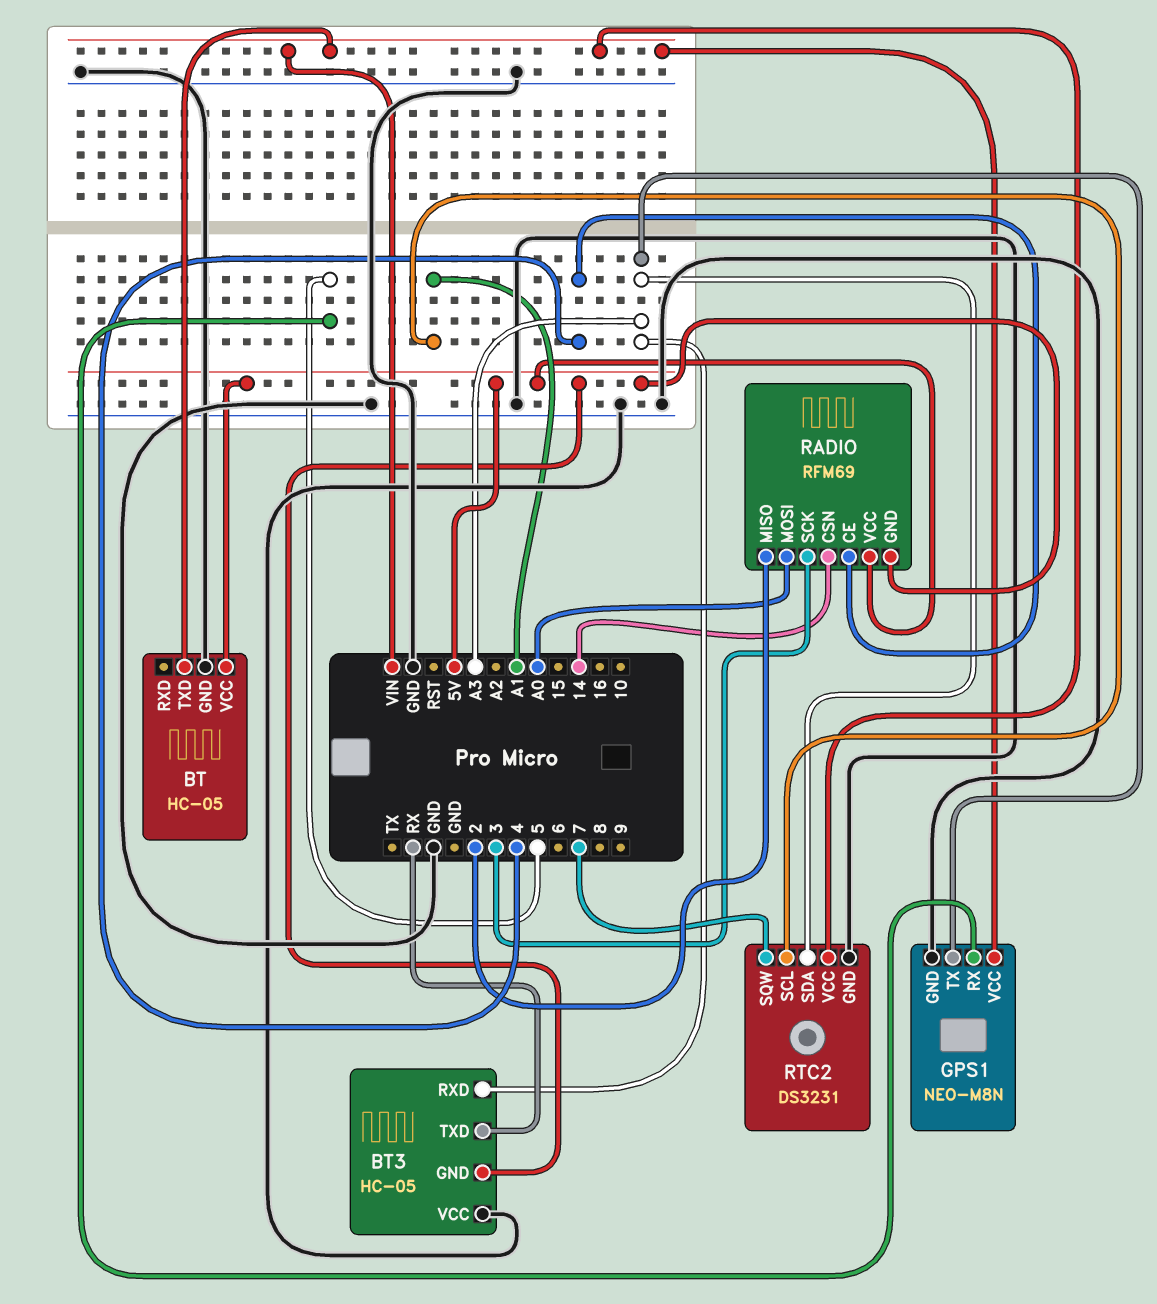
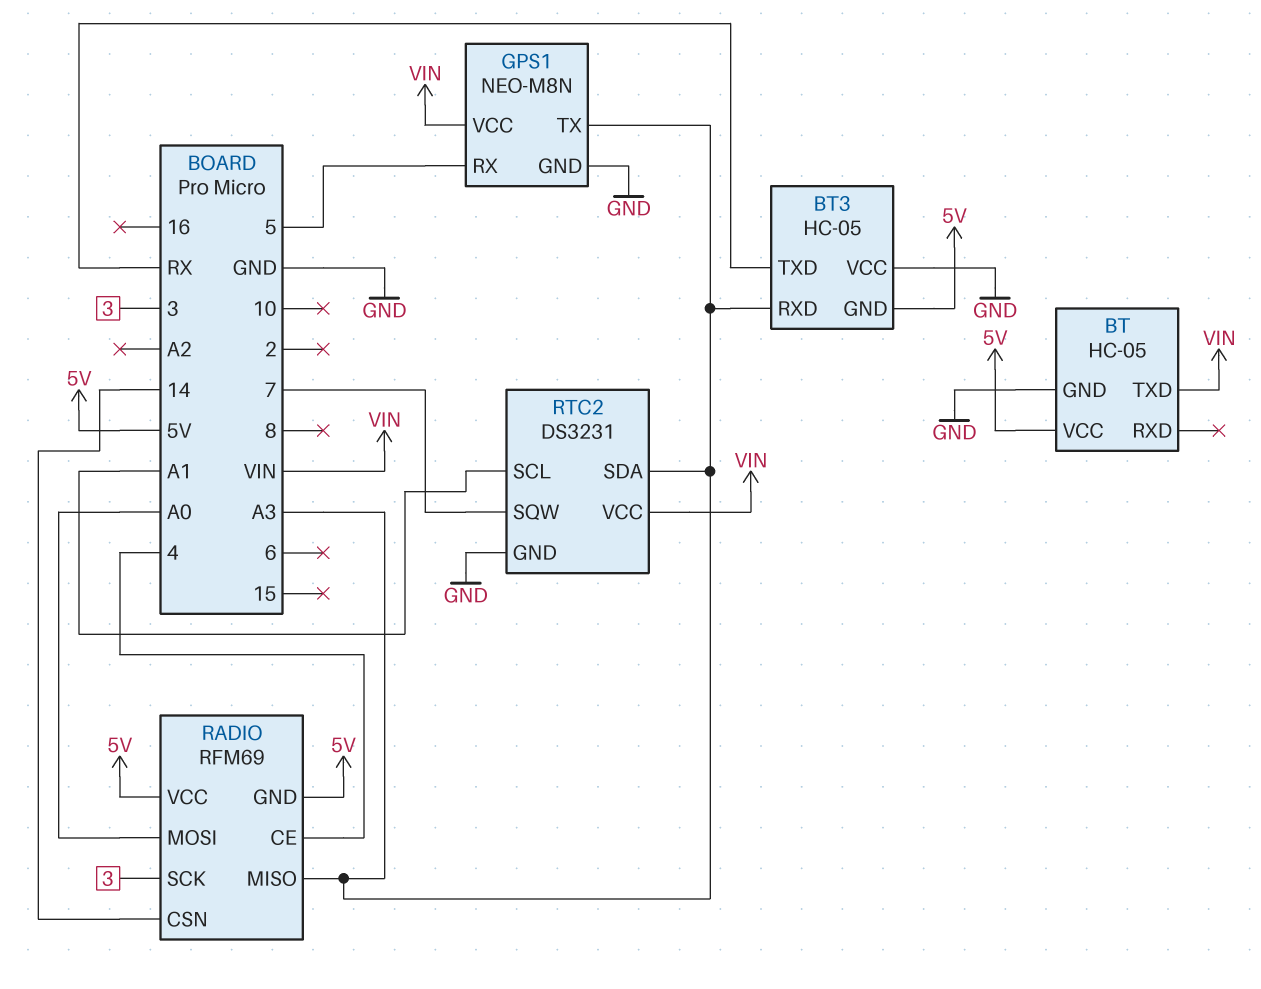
RADIO pin MISO: 2 -> A3

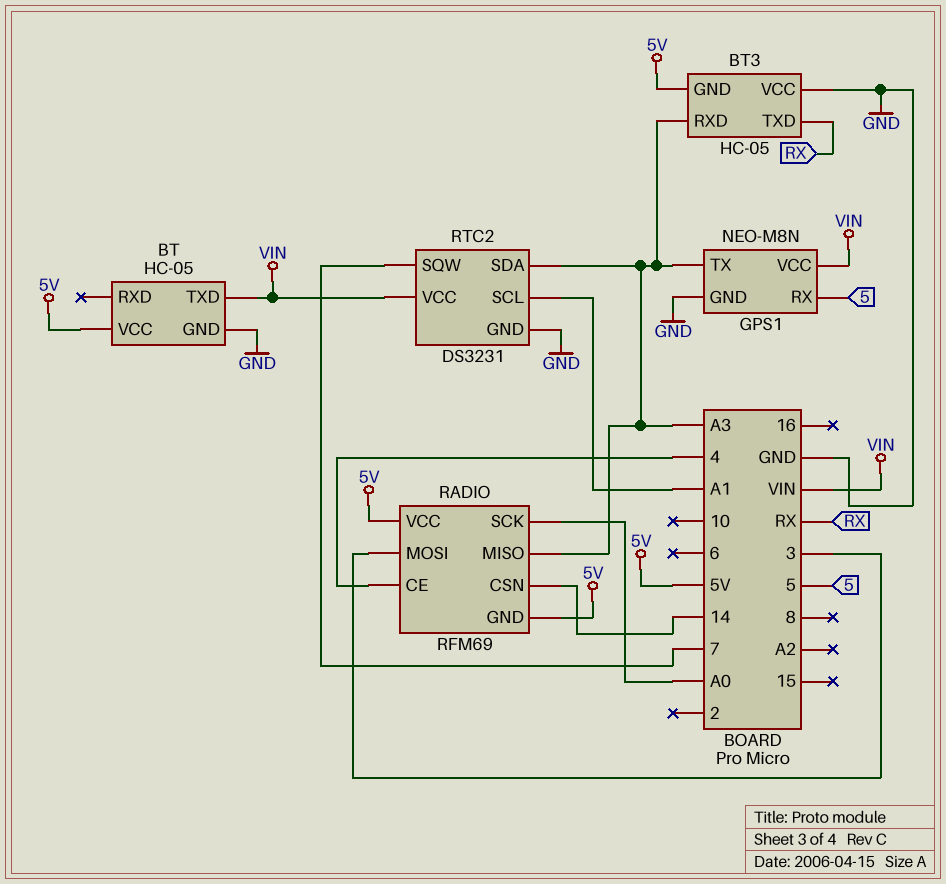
RADIO pin MOSI: A0 -> 3
RADIO pin SCK: 3 -> A0

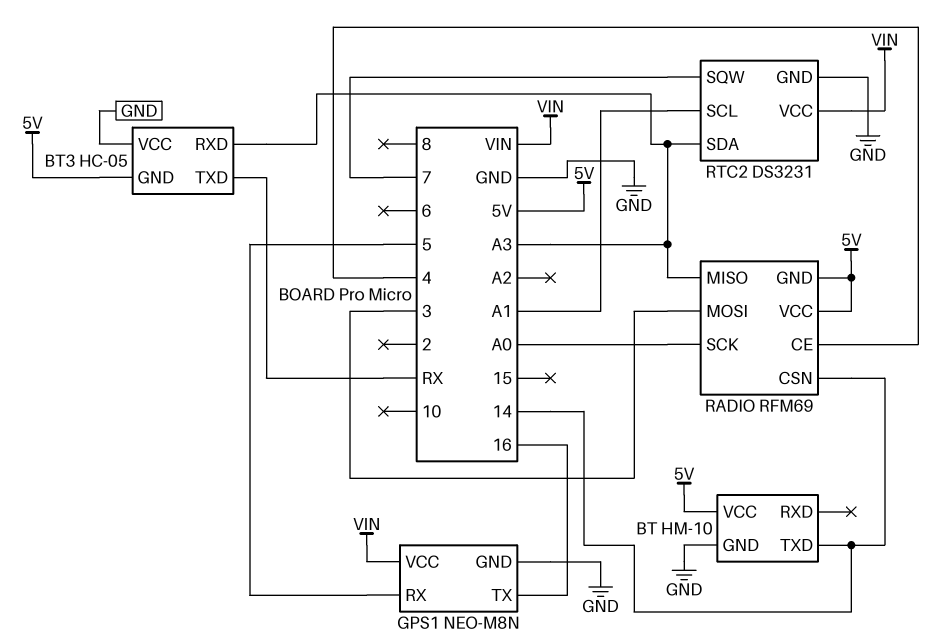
BT: HC-05 -> HM-10
BT pin TXD: VIN -> 14
GPS1 pin TX: A3 -> 16

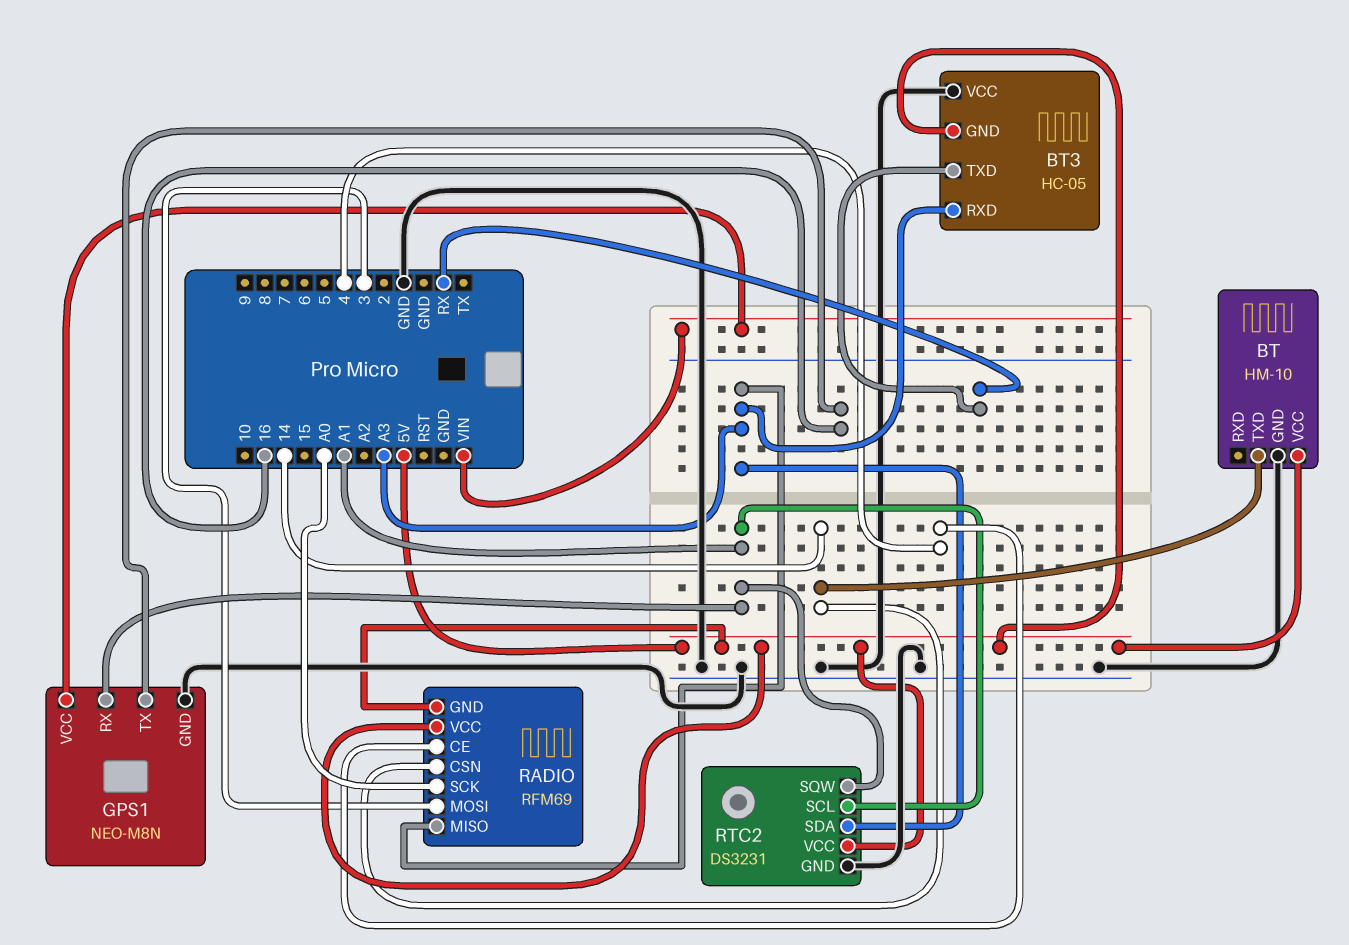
GPS1 pin RX: 5 -> A1
RTC2 pin SQW: 7 -> A1
RTC2 pin VCC: VIN -> 5V

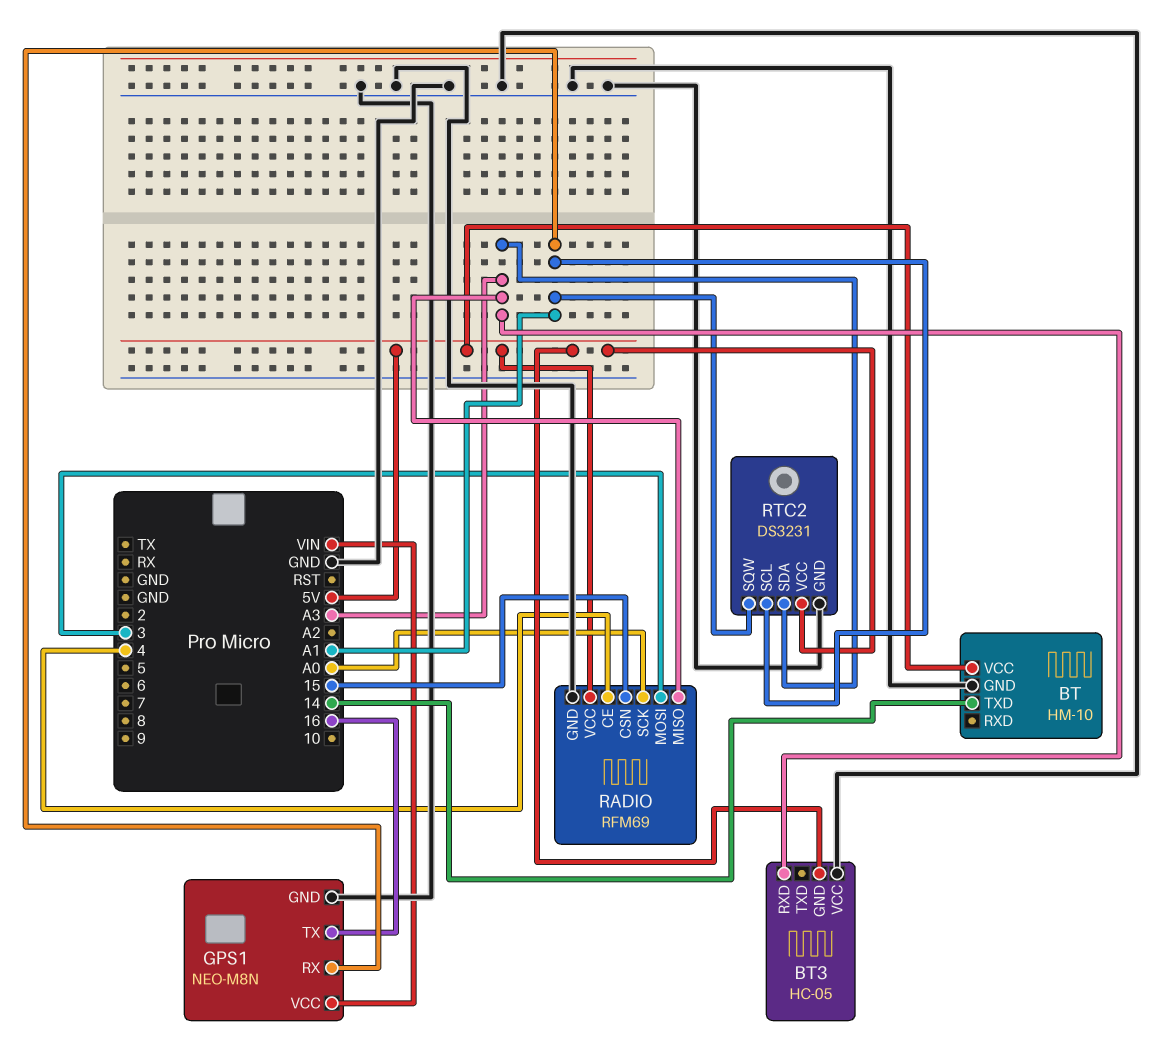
BT3 pin TXD: RX -> none
RADIO pin CSN: 14 -> 15
RADIO pin GND: 5V -> GND

